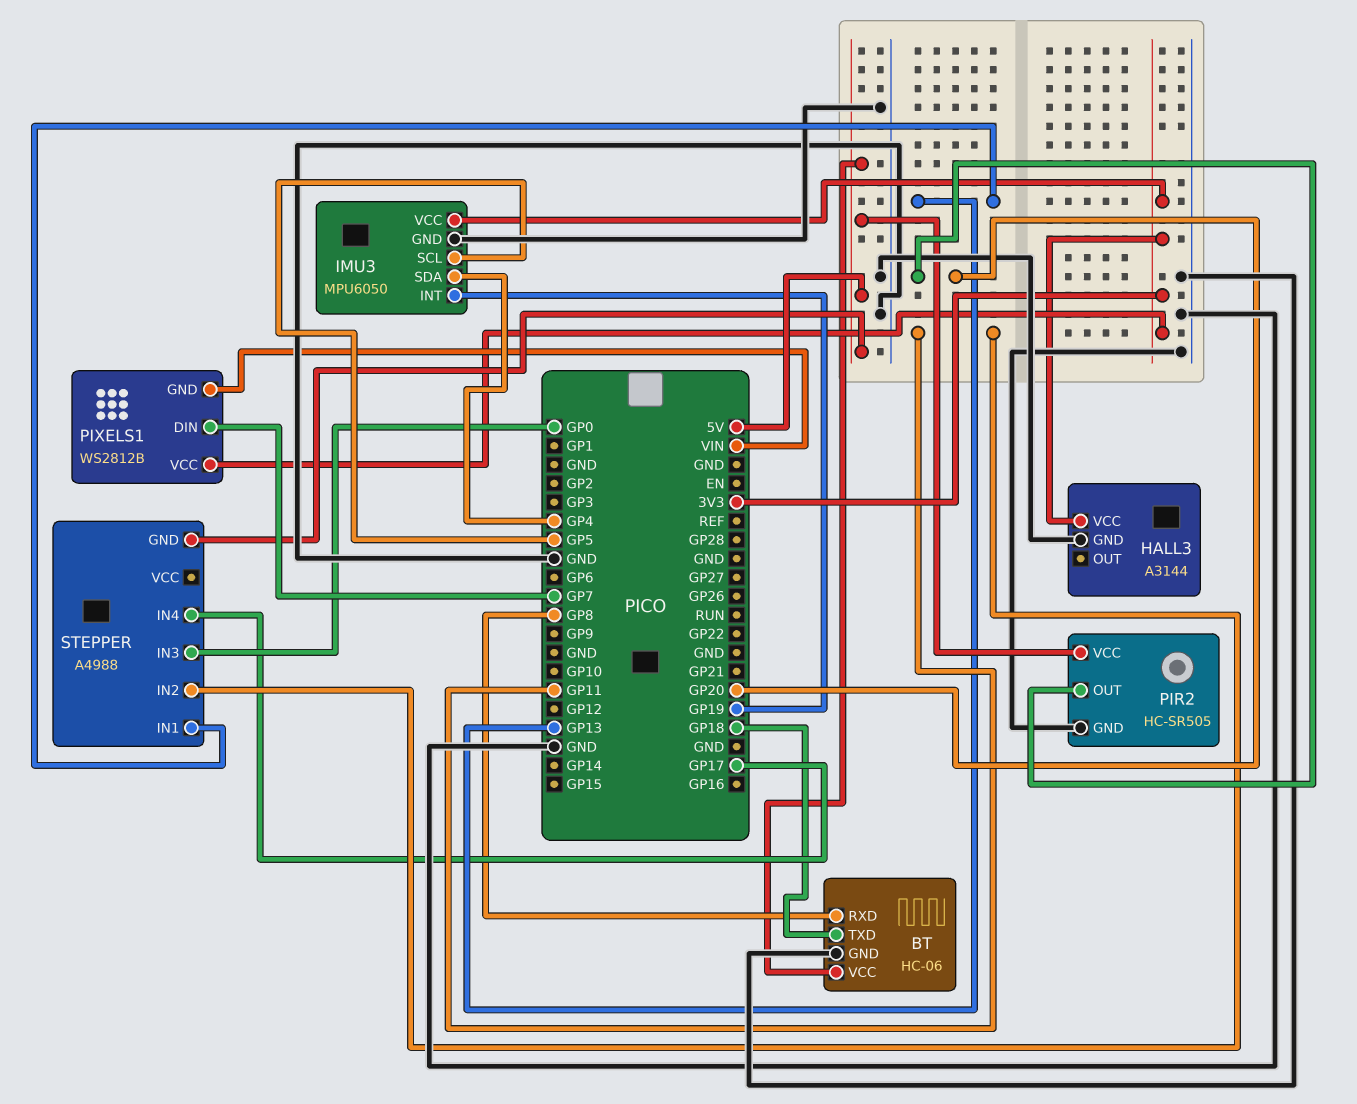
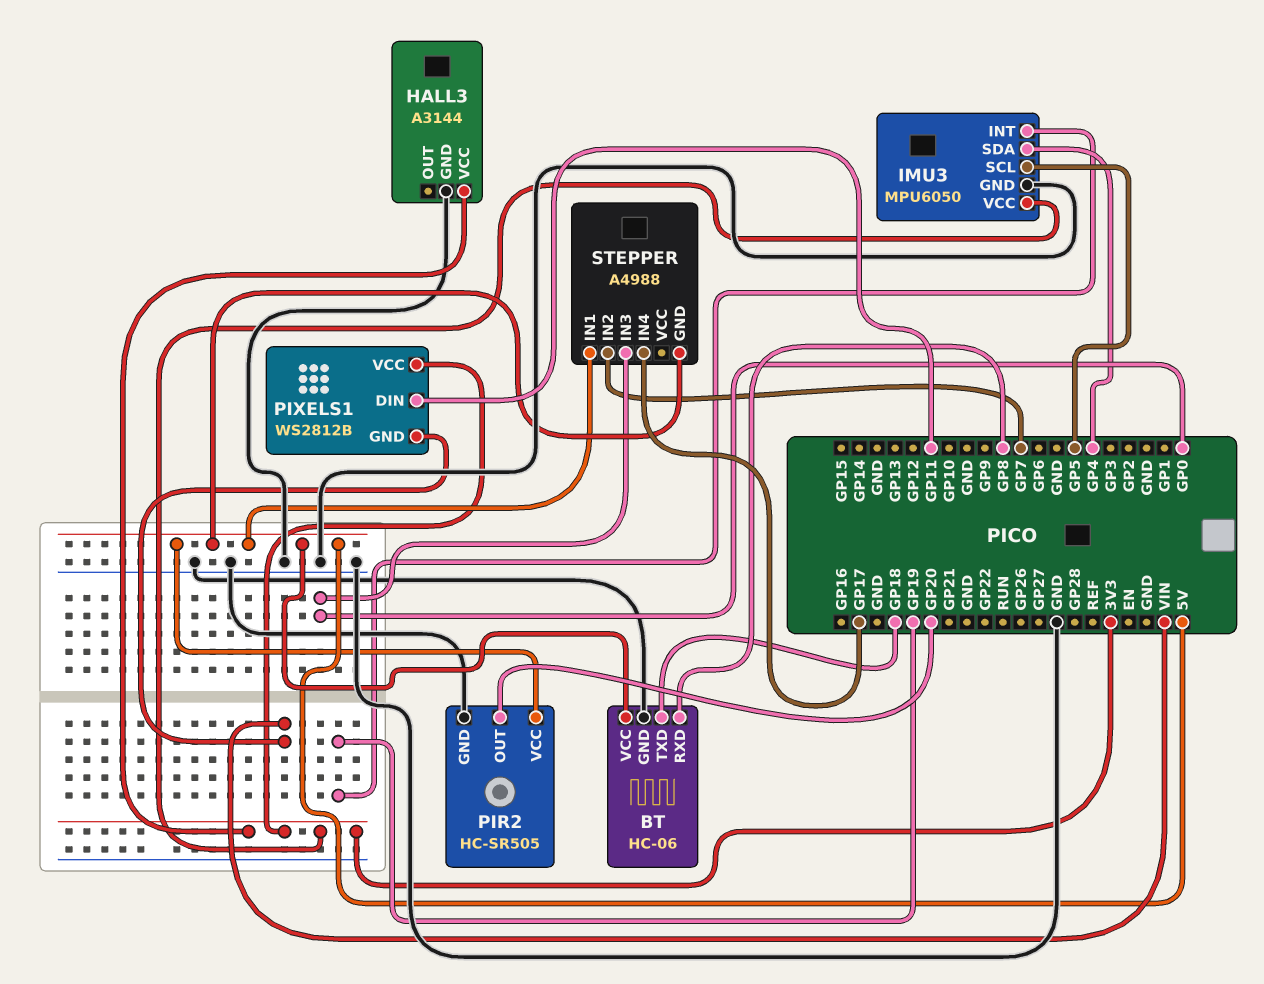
PIXELS1 pin DIN: GP7 -> GP11
STEPPER pin IN1: GP13 -> 5V
STEPPER pin IN2: GP11 -> GP7

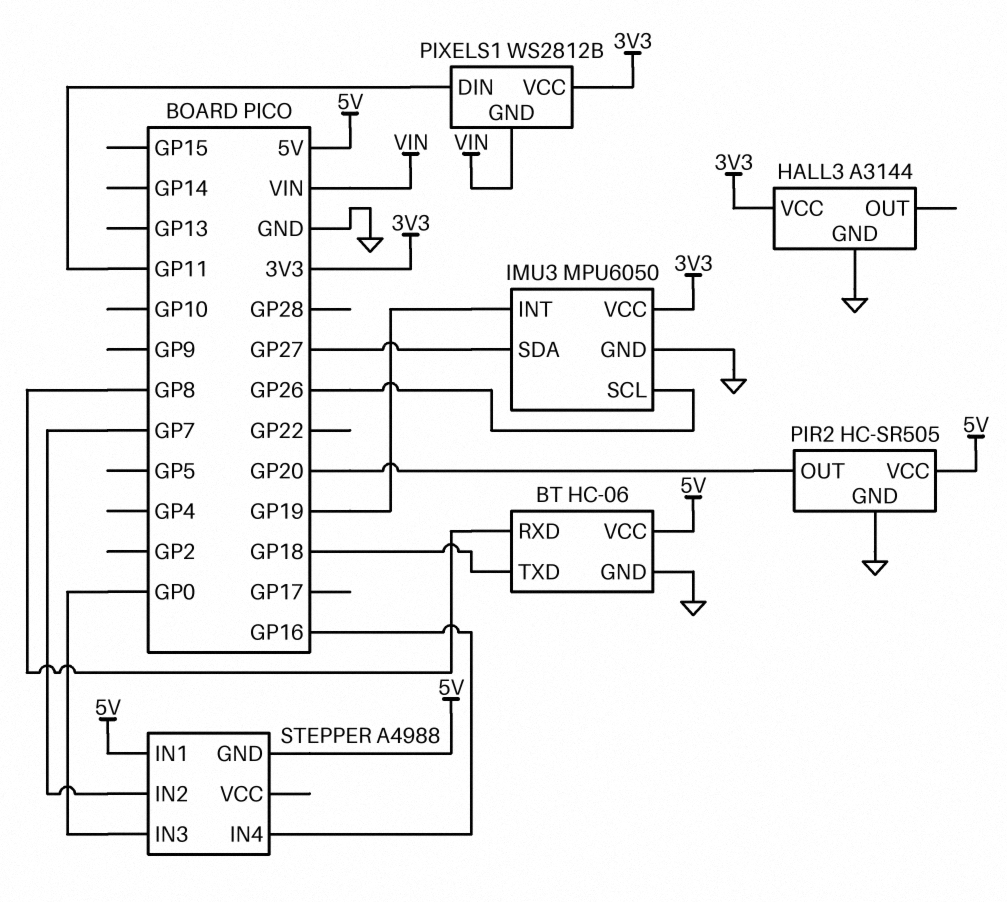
IMU3 pin SCL: GP5 -> GP26
IMU3 pin SDA: GP4 -> GP27
STEPPER pin IN4: GP17 -> GP16

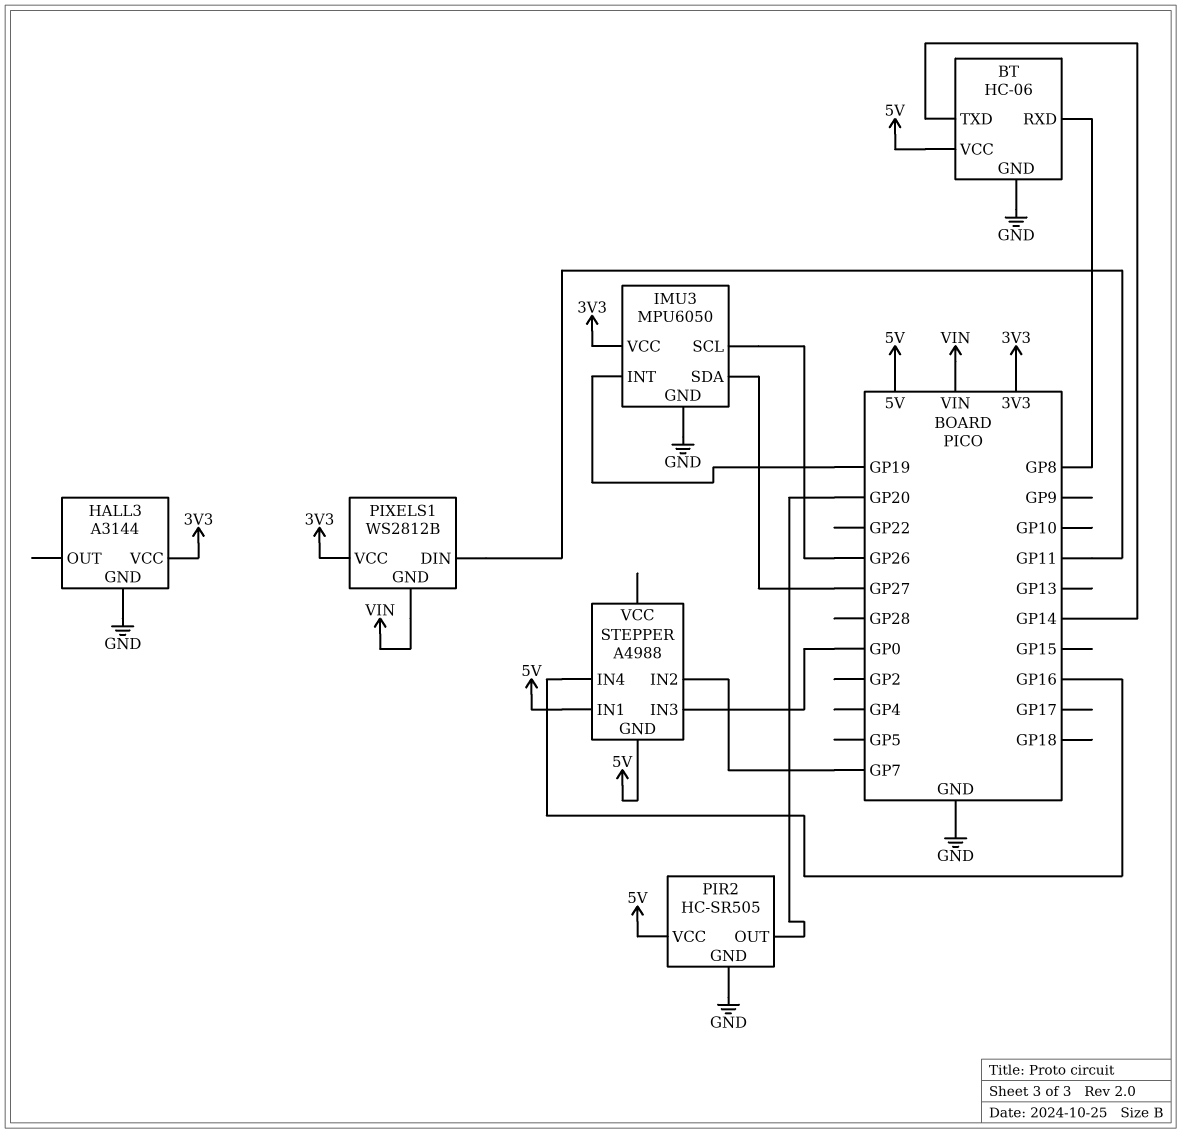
BT pin TXD: GP18 -> GP14

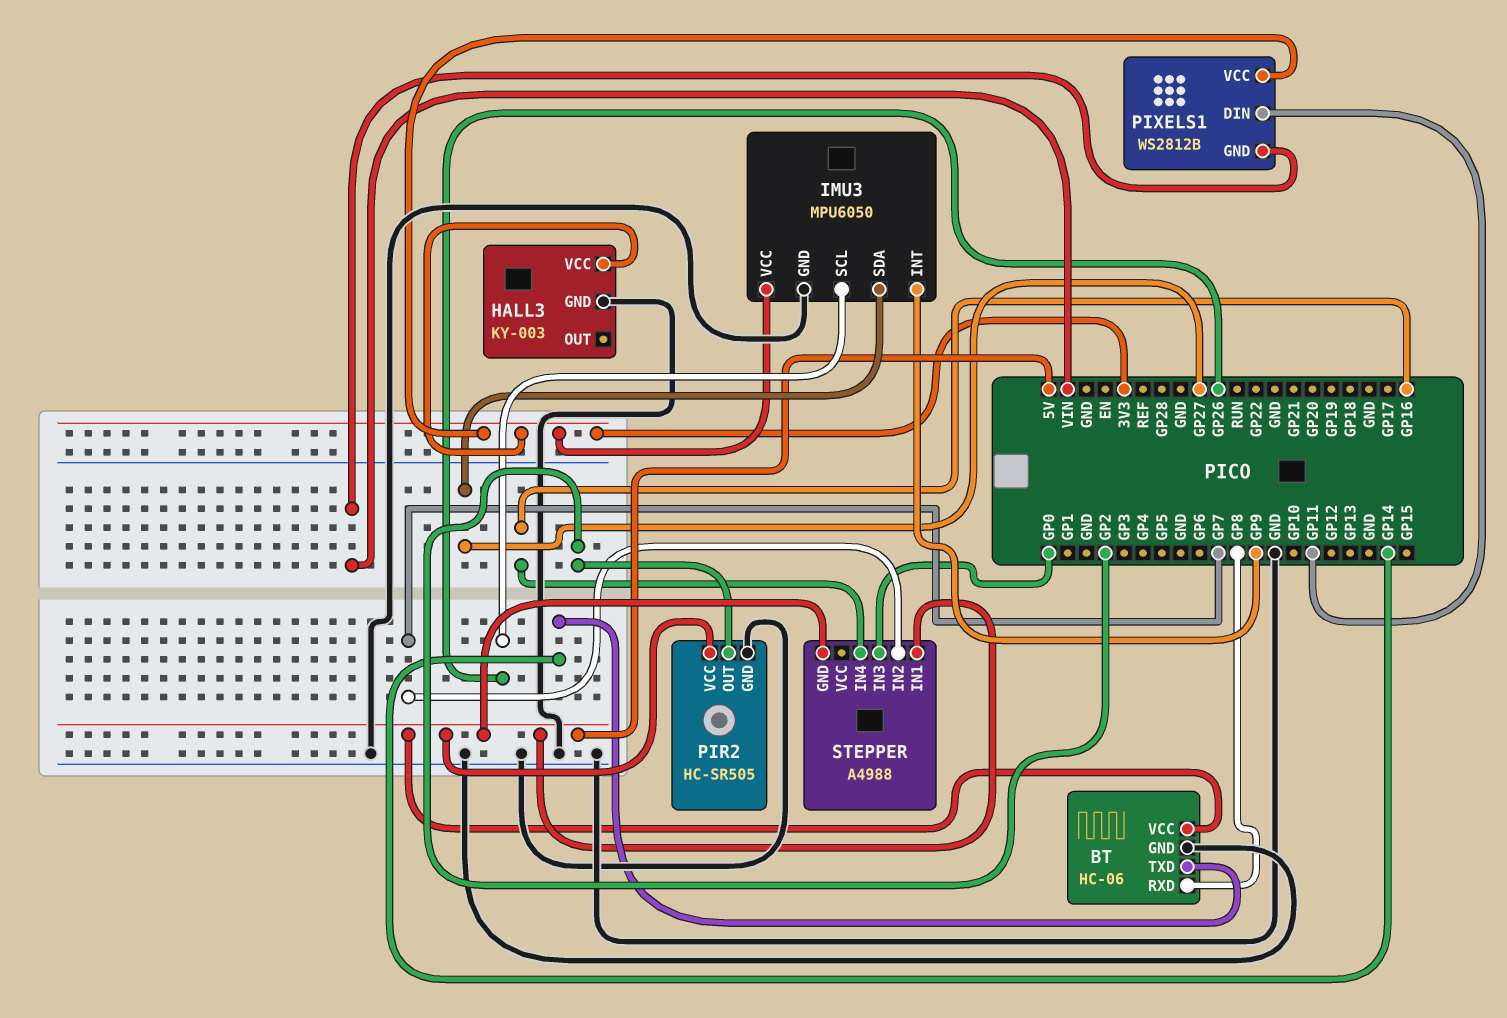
HALL3: A3144 -> KY-003
IMU3 pin INT: GP19 -> GP9
PIR2 pin OUT: GP20 -> GP2

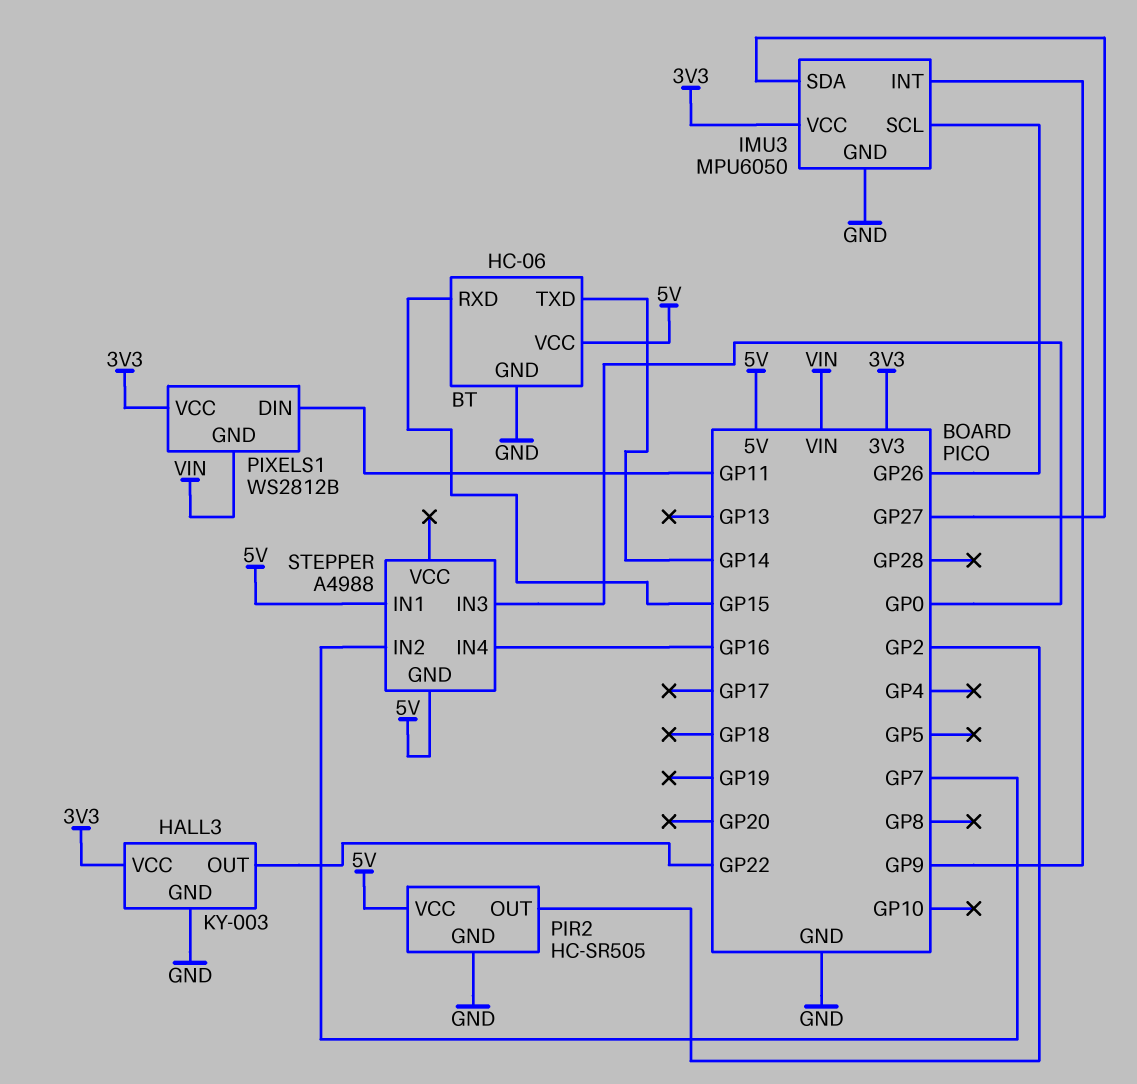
BT pin RXD: GP8 -> GP15
HALL3 pin OUT: none -> GP22

